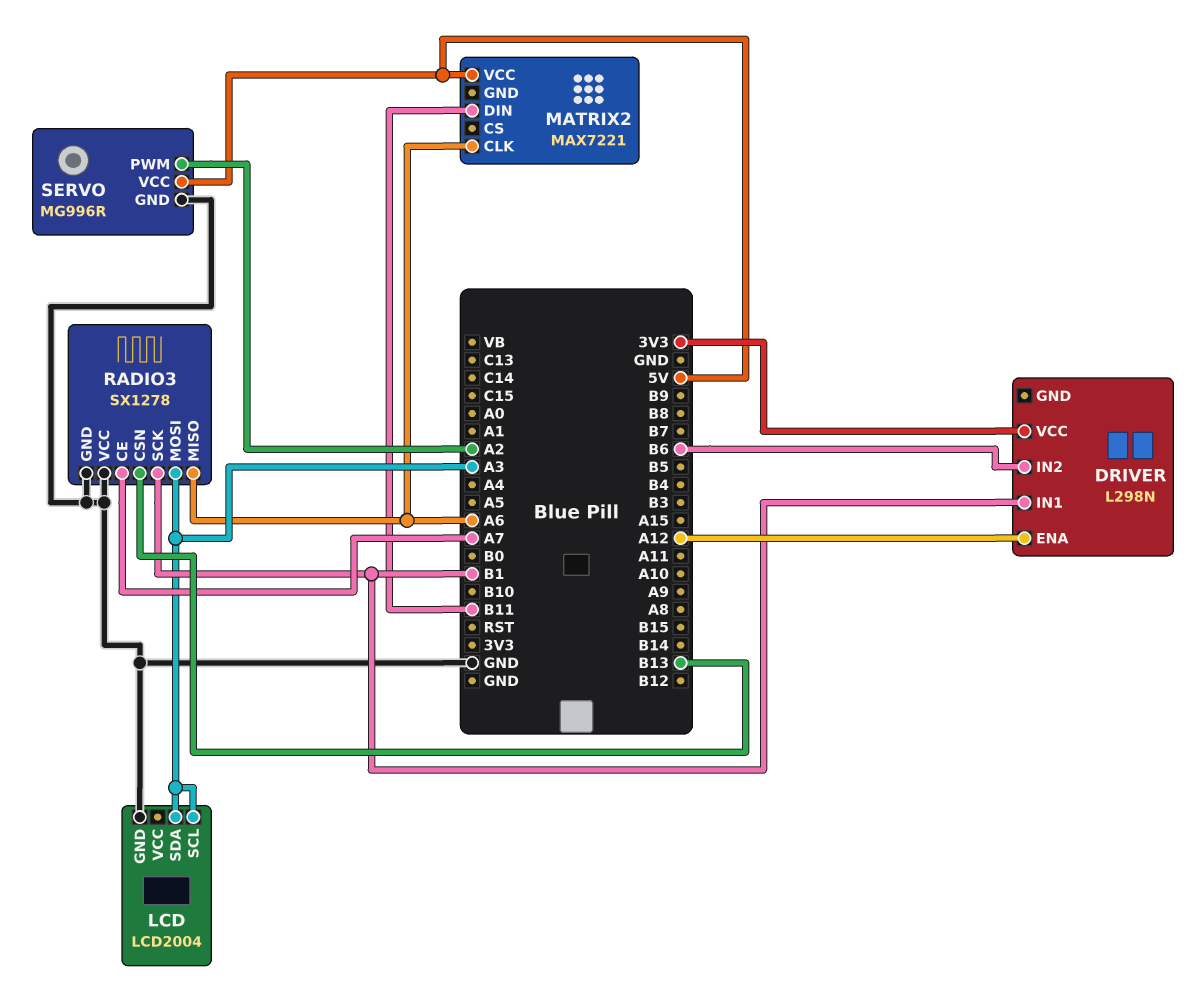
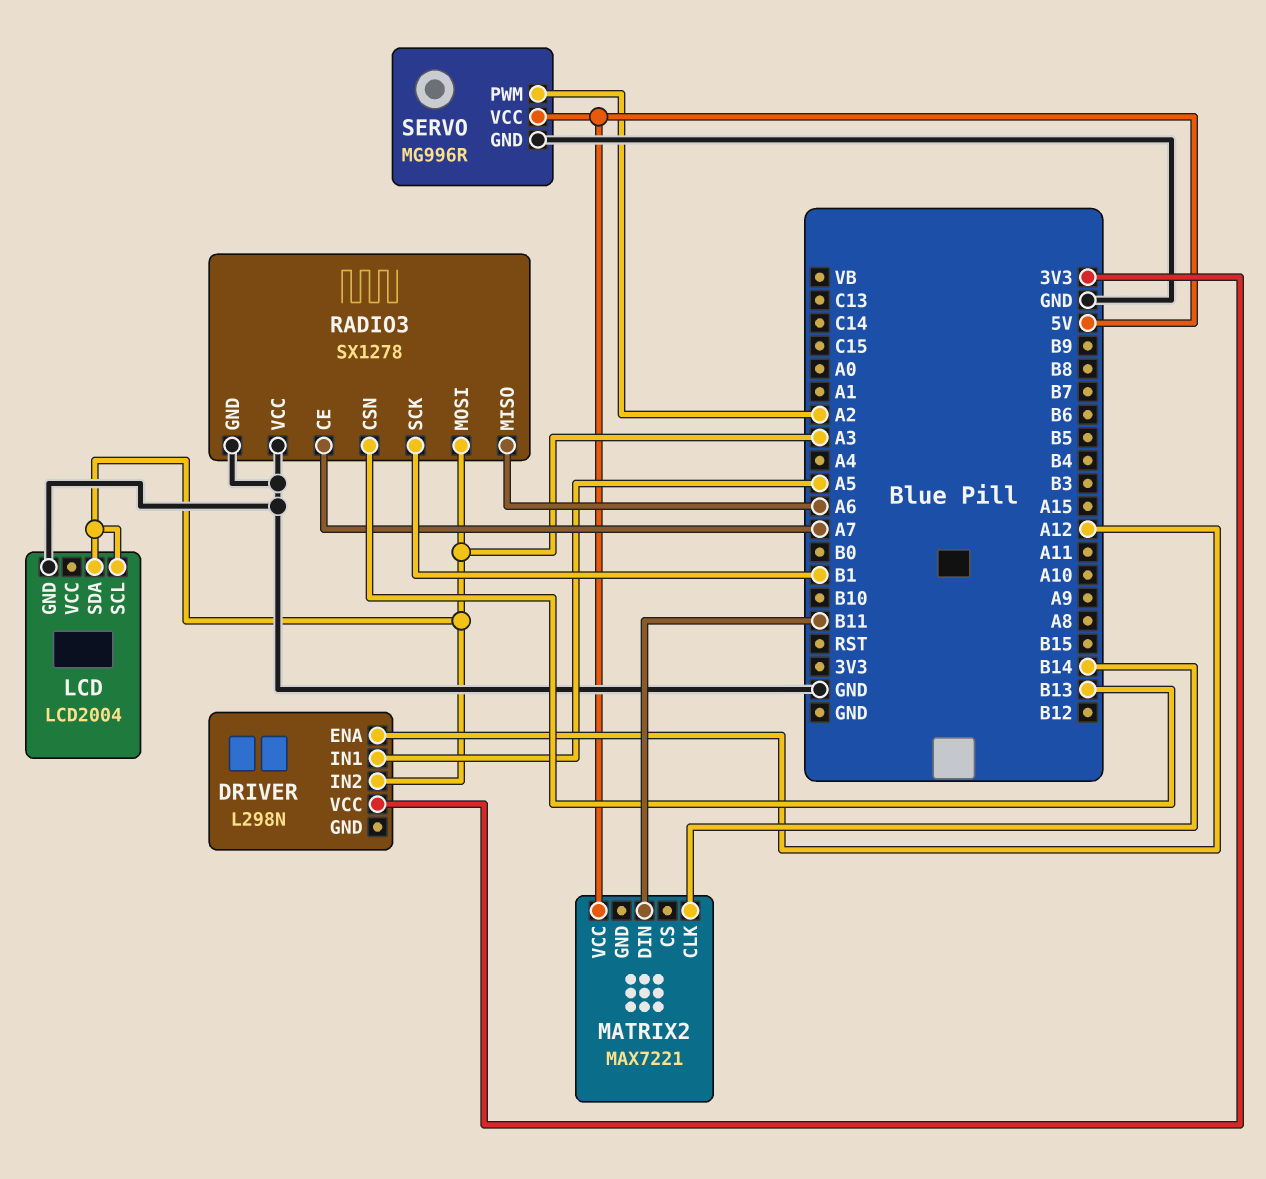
DRIVER pin IN1: B1 -> A5
DRIVER pin IN2: B6 -> A3
MATRIX2 pin CLK: A6 -> B14

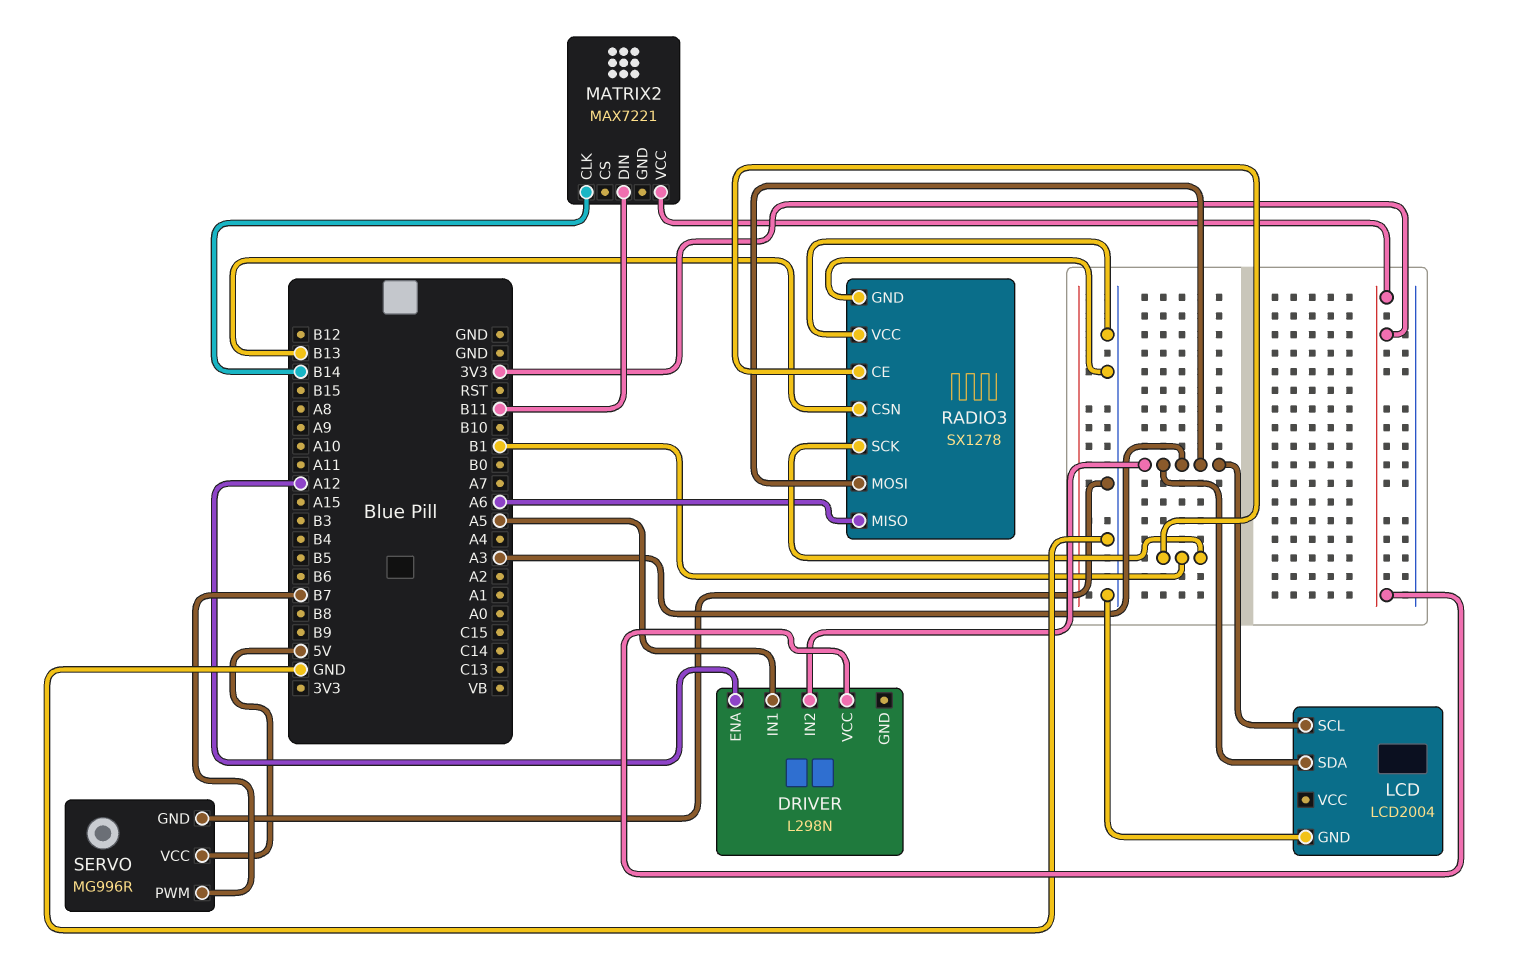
MATRIX2 pin VCC: 5V -> 3V3
RADIO3 pin CE: A7 -> B1
SERVO pin PWM: A2 -> B7

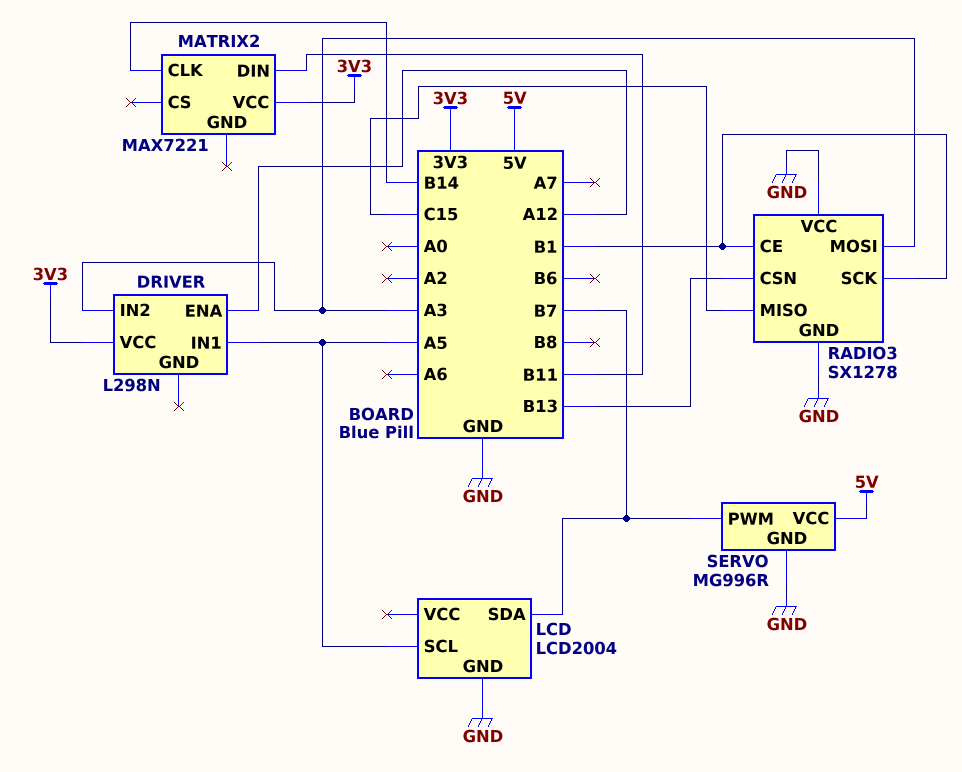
LCD pin SCL: A3 -> A5
LCD pin SDA: A3 -> B7
RADIO3 pin MISO: A6 -> C15

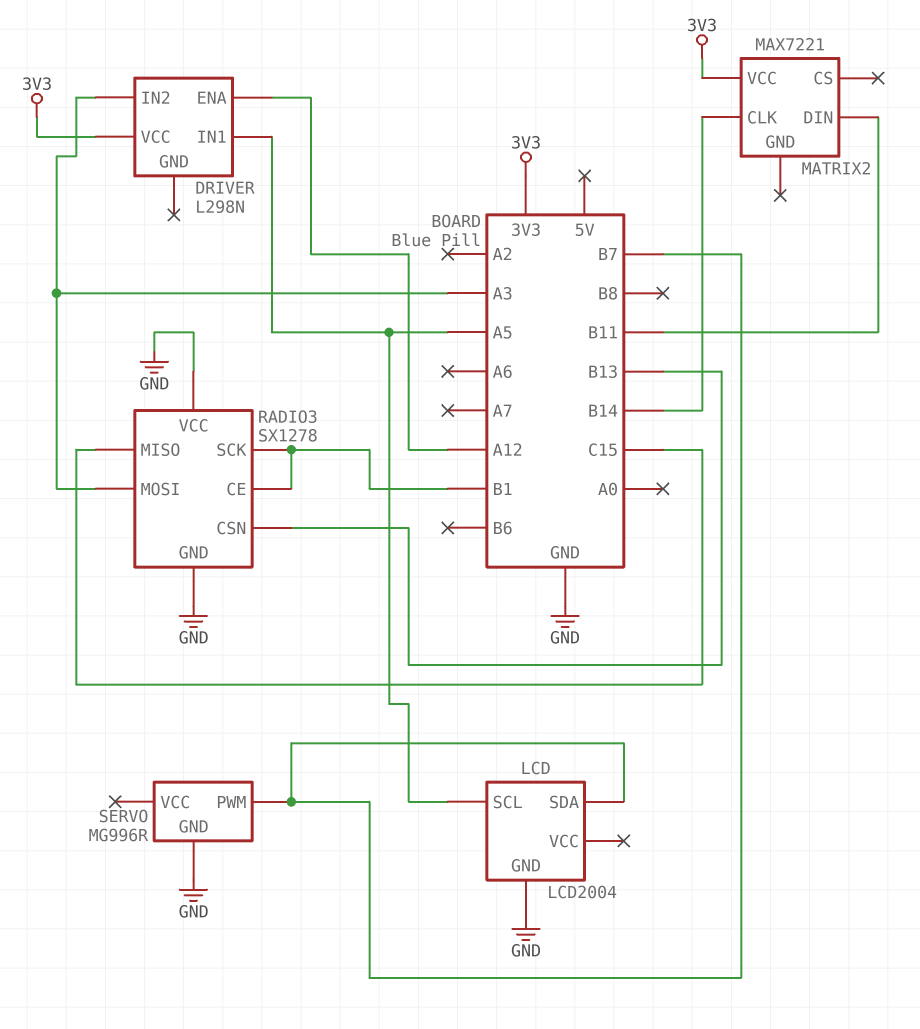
SERVO pin VCC: 5V -> none

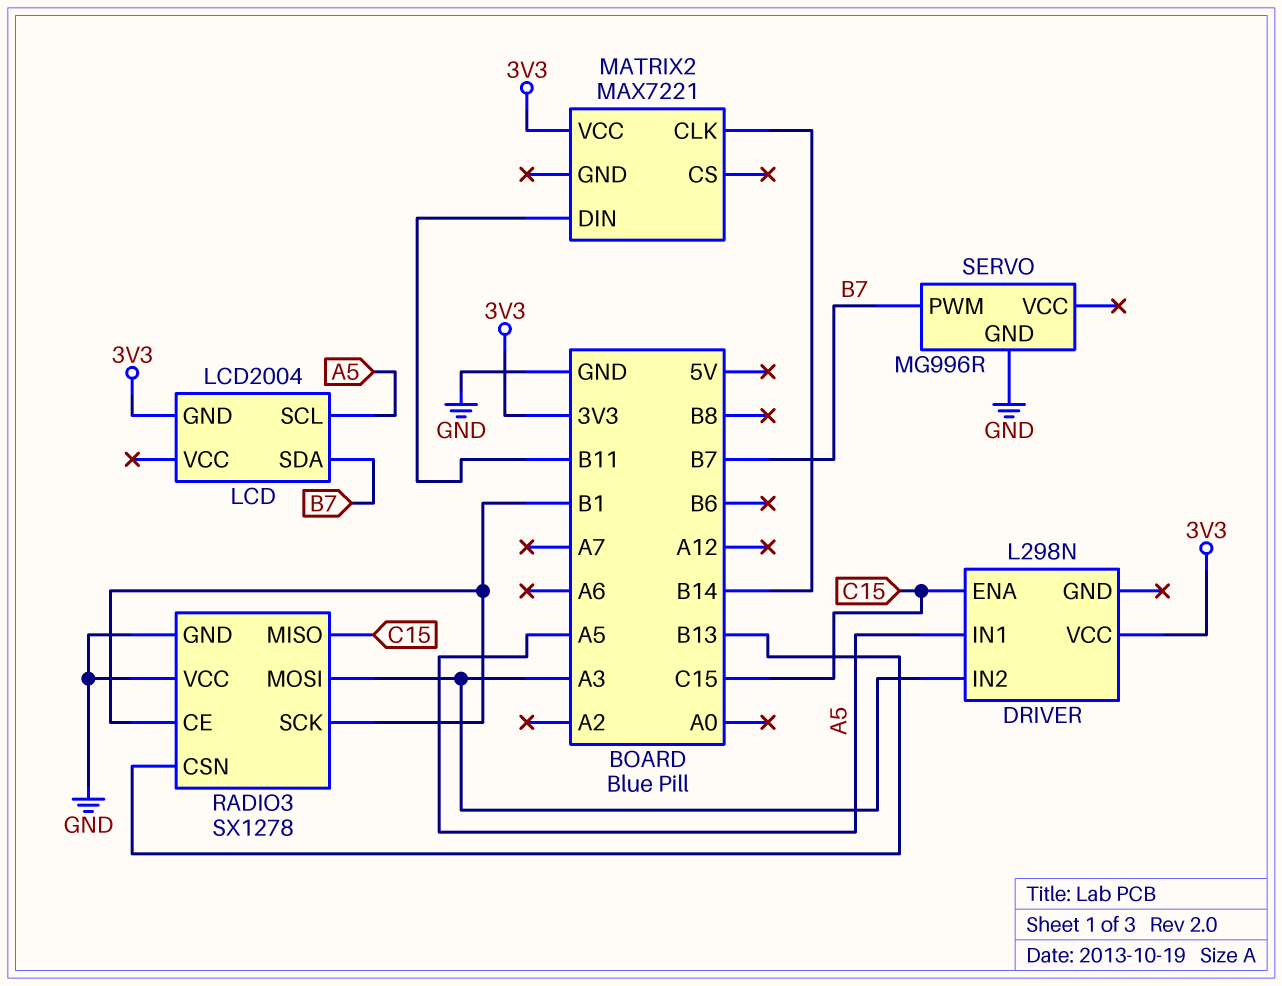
DRIVER pin ENA: A12 -> C15
LCD pin GND: GND -> 3V3

